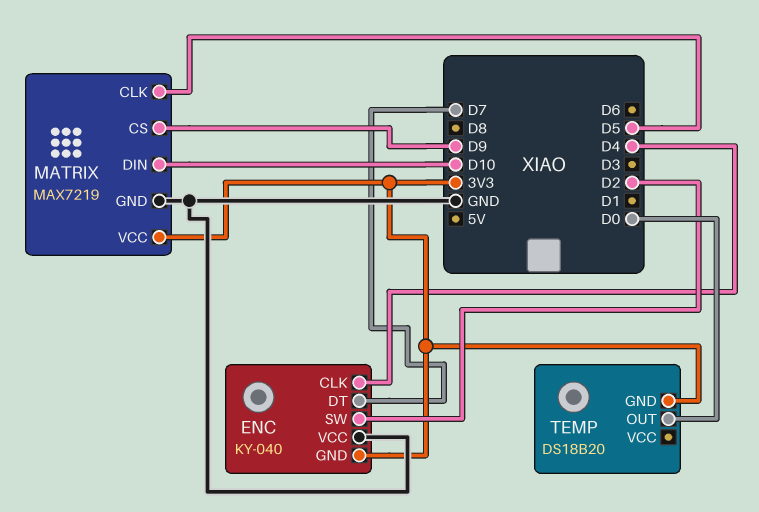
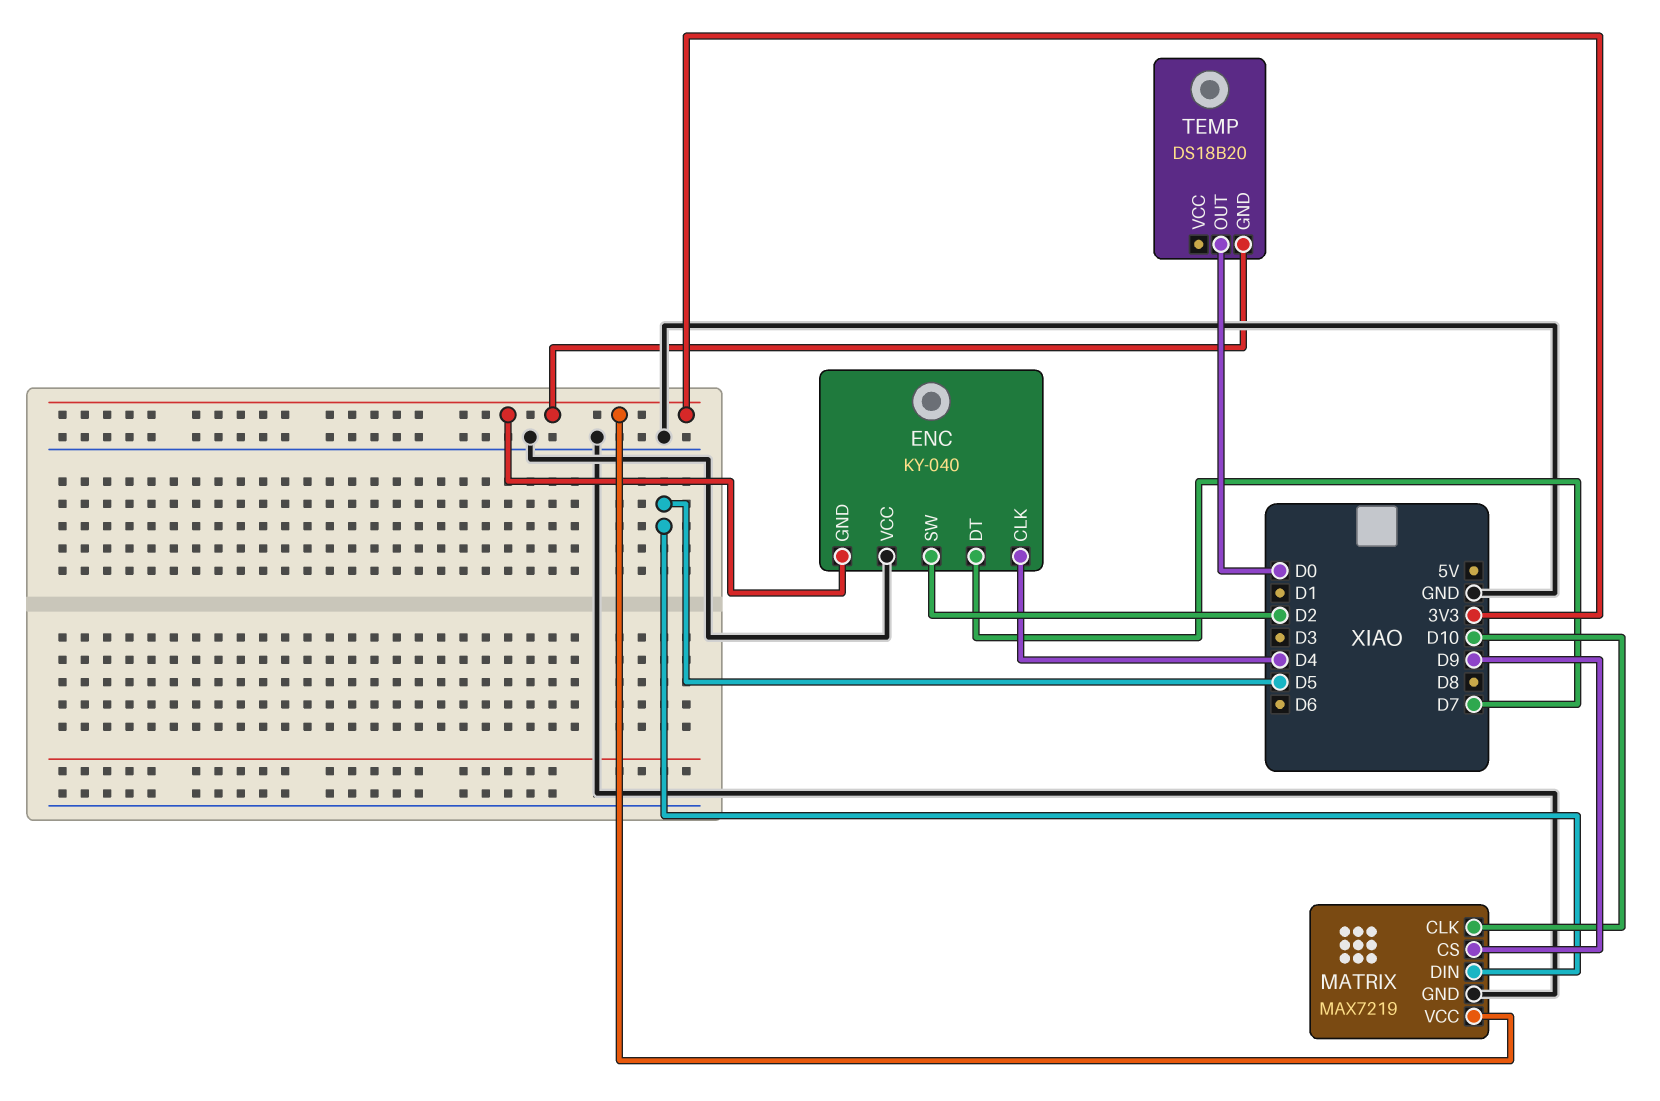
MATRIX pin CLK: D5 -> D10
MATRIX pin DIN: D10 -> D5

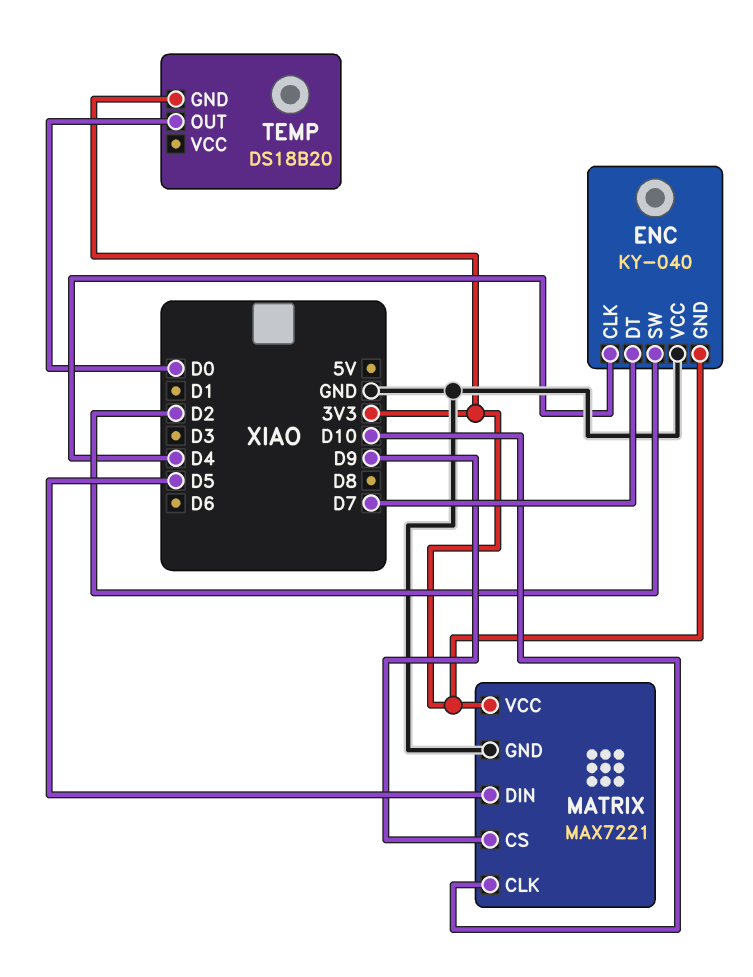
MATRIX: MAX7219 -> MAX7221

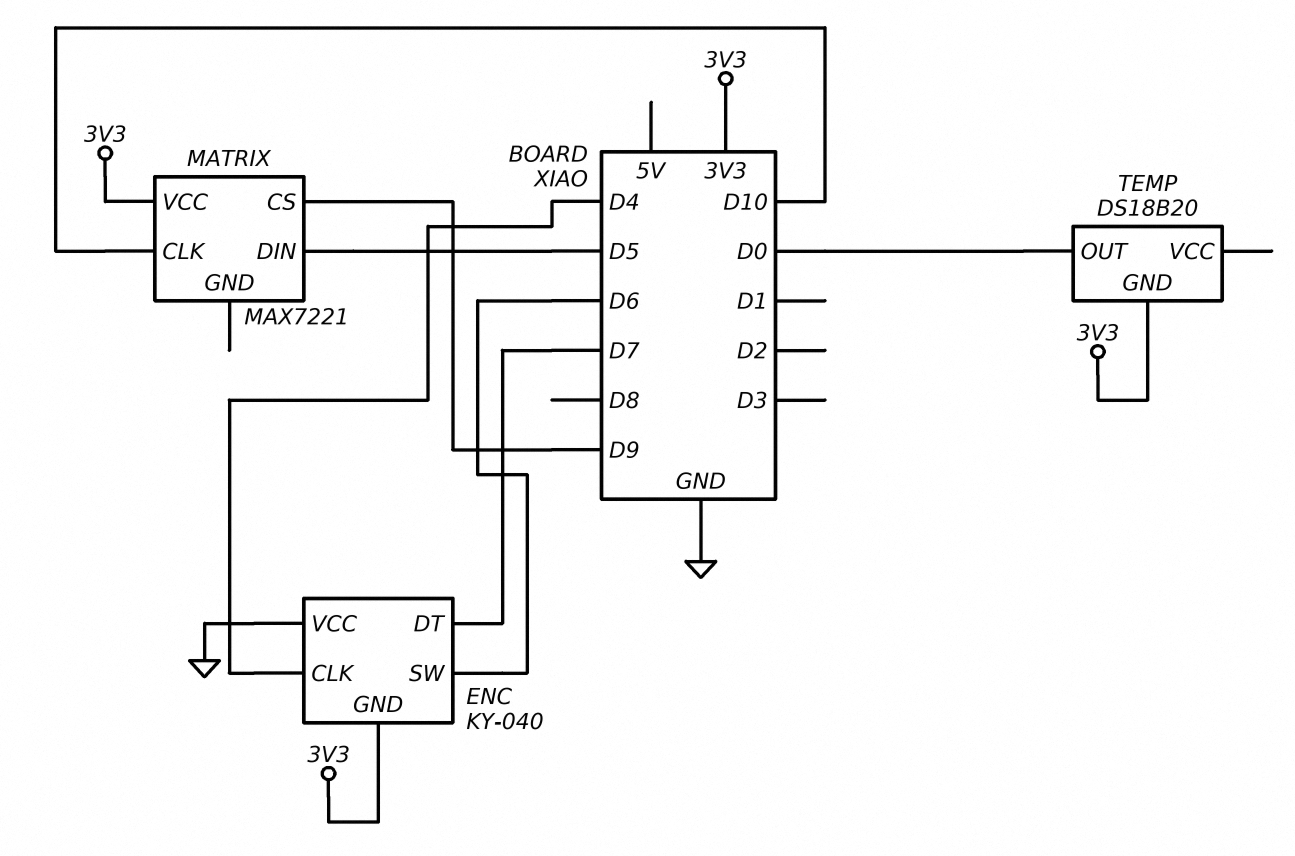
ENC pin SW: D2 -> D6
MATRIX pin GND: GND -> none

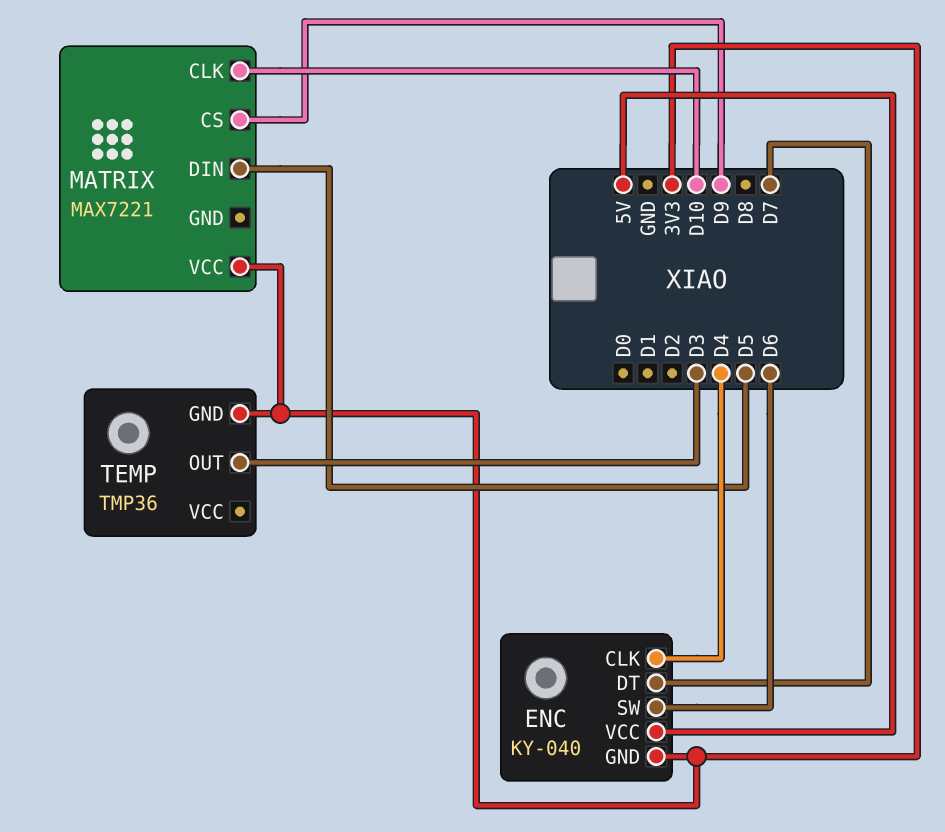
ENC pin VCC: GND -> 5V
TEMP: DS18B20 -> TMP36
TEMP pin OUT: D0 -> D3

